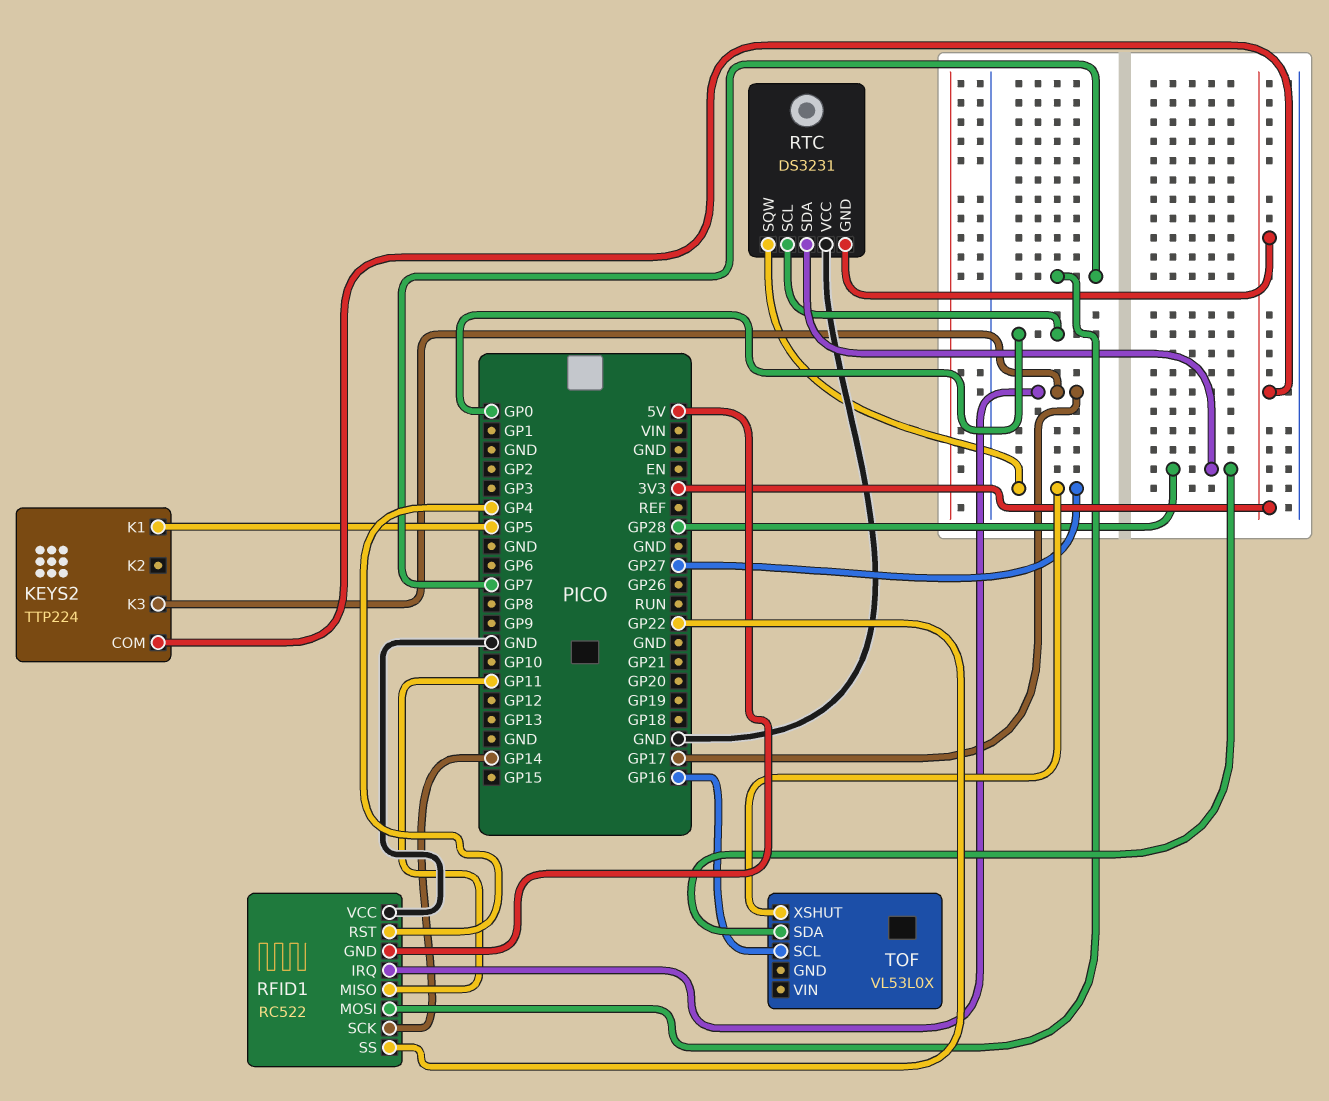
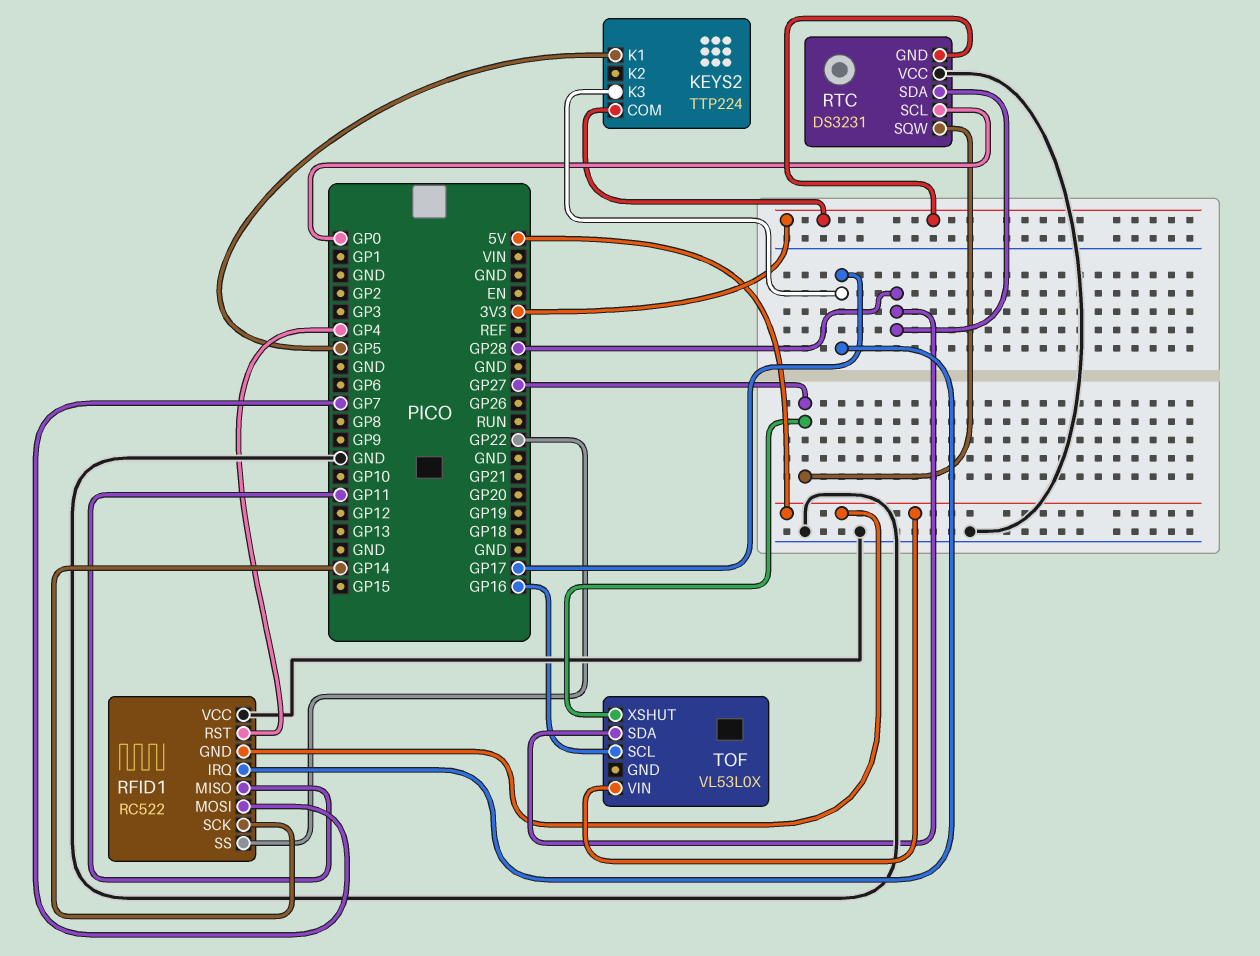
TOF pin VIN: none -> 5V

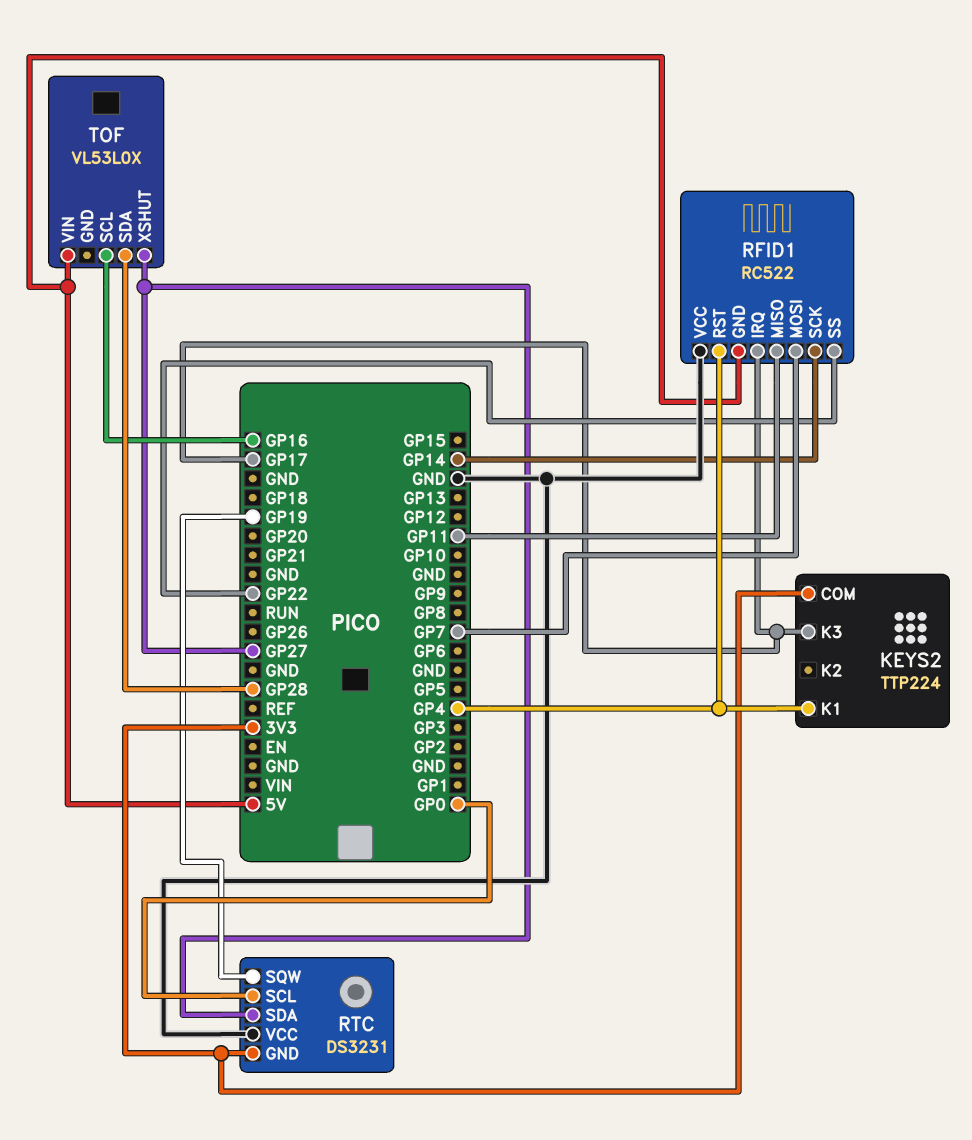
KEYS2 pin K1: GP5 -> GP4
RTC pin SDA: GP28 -> GP27
RTC pin SQW: GP27 -> GP19

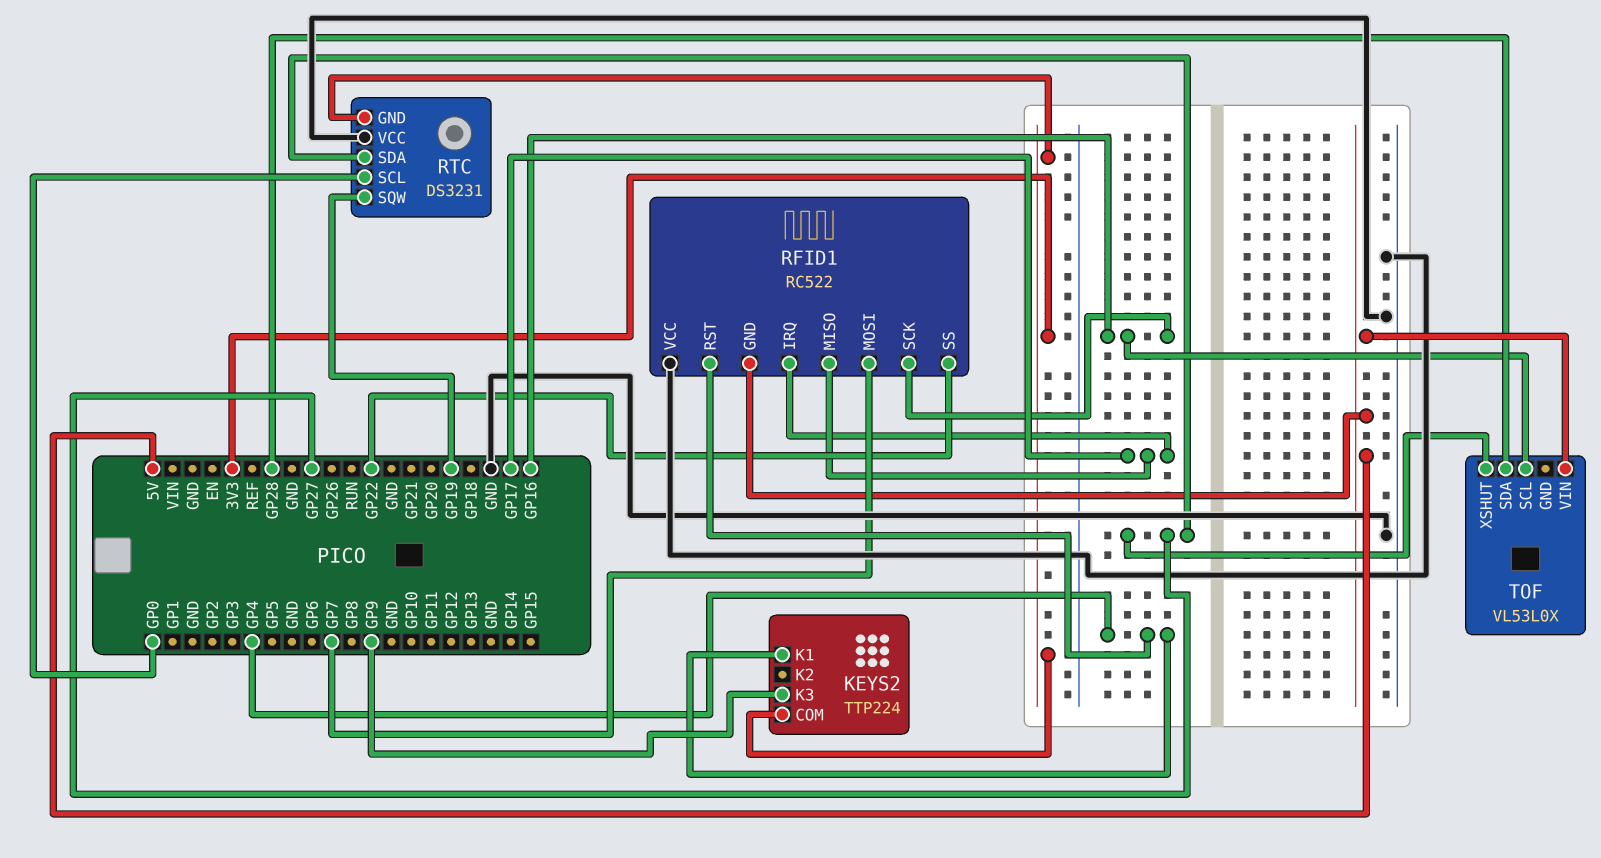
KEYS2 pin K3: GP17 -> GP9
RFID1 pin MISO: GP11 -> GP17
RFID1 pin SCK: GP14 -> GP16

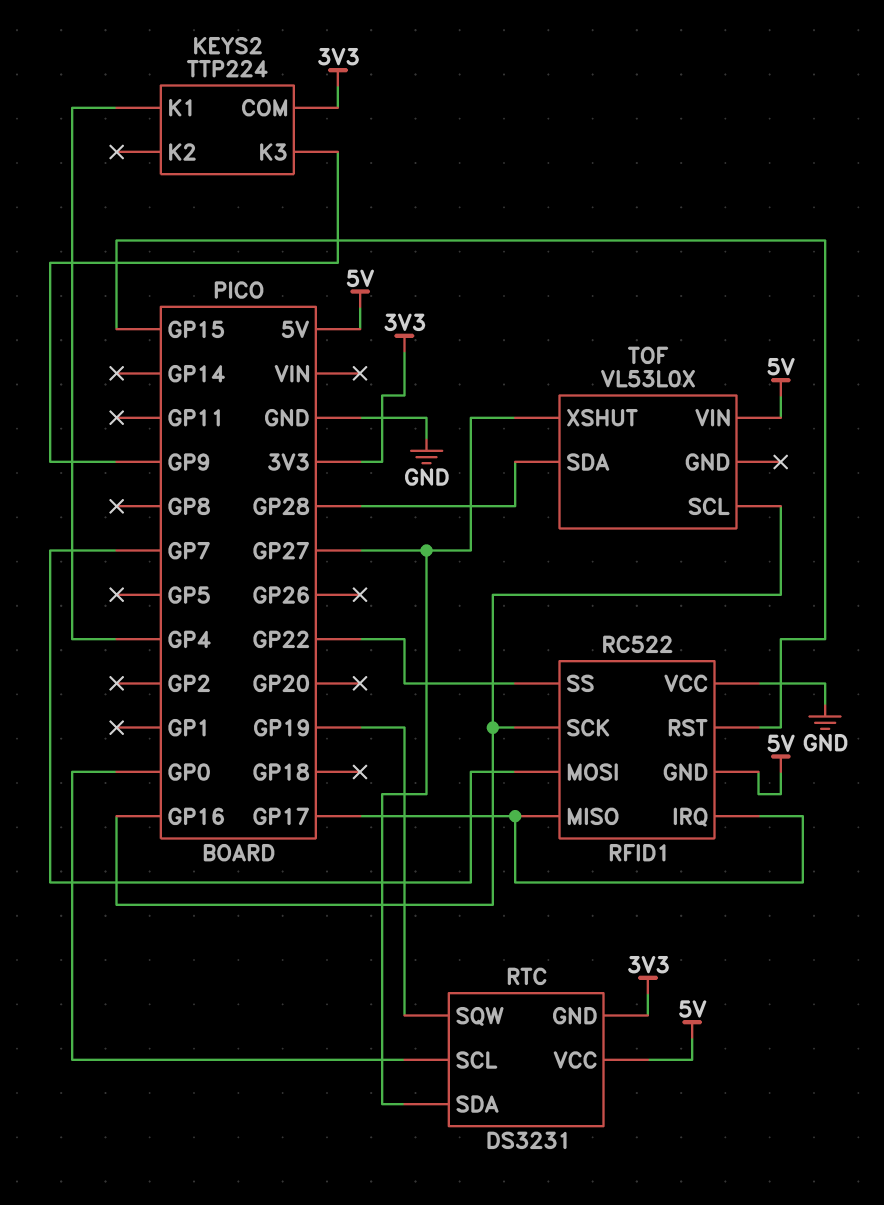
RFID1 pin RST: GP4 -> GP15
RTC pin VCC: GND -> 5V

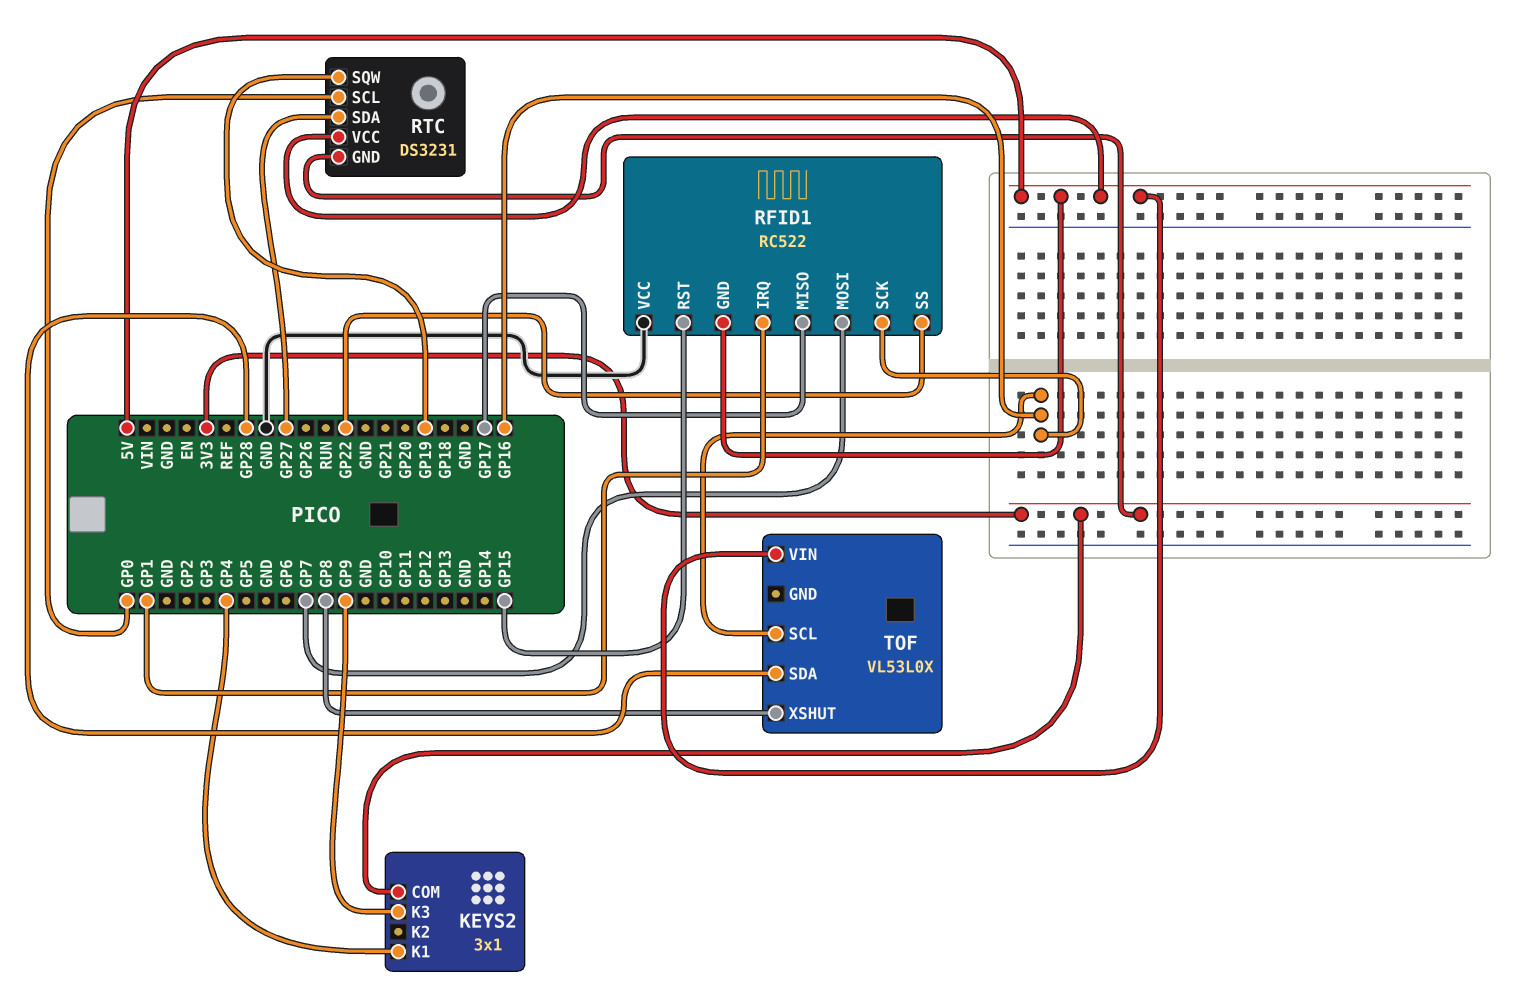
KEYS2: TTP224 -> 3x1
RFID1 pin IRQ: GP17 -> GP1
TOF pin XSHUT: GP27 -> GP8

